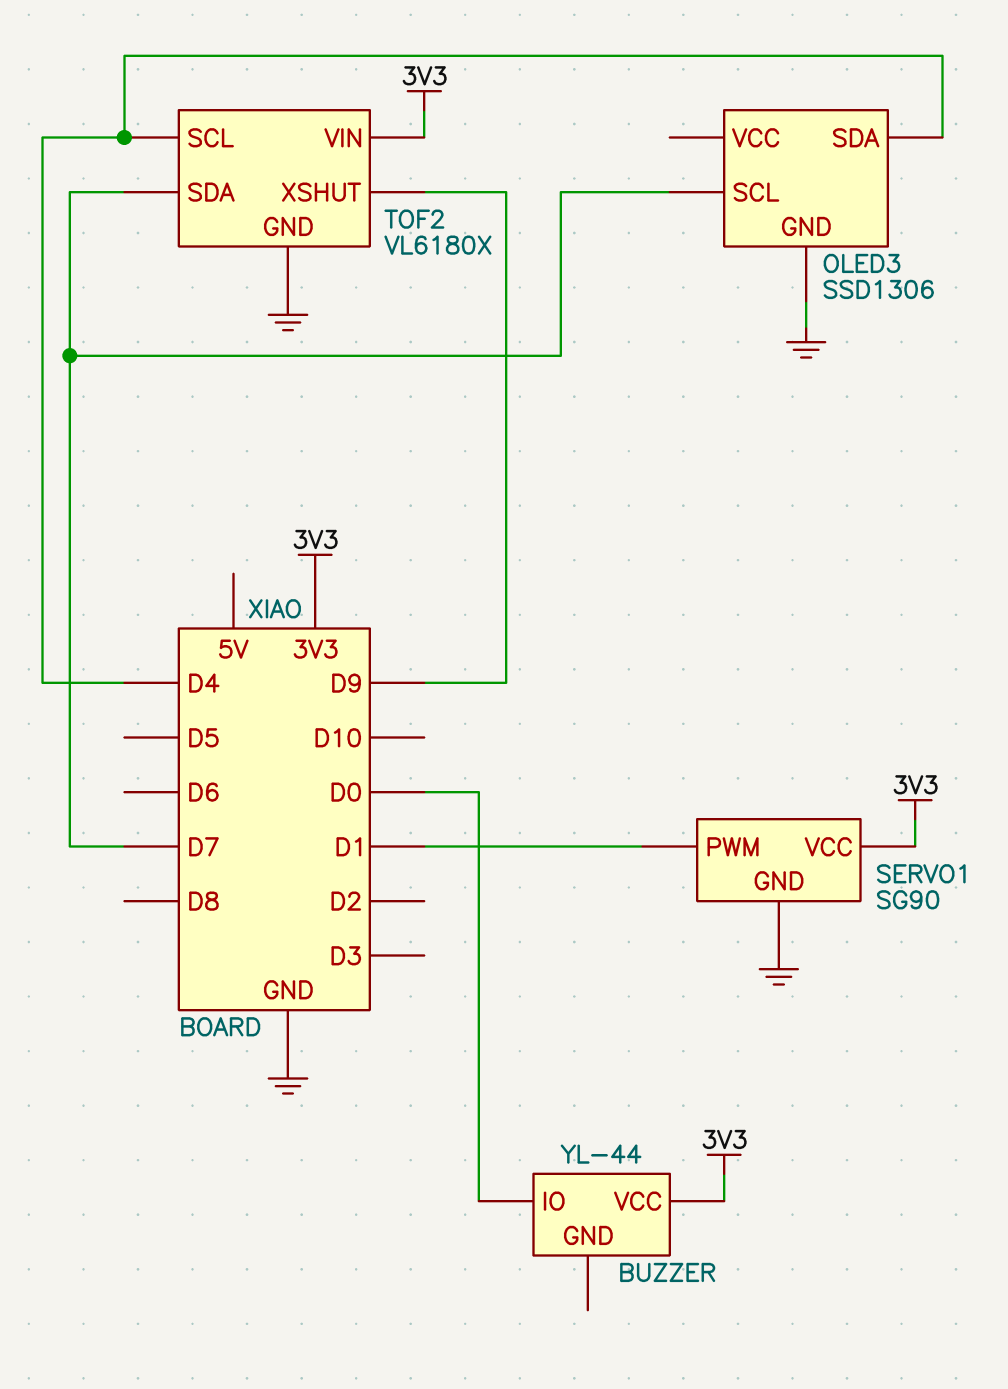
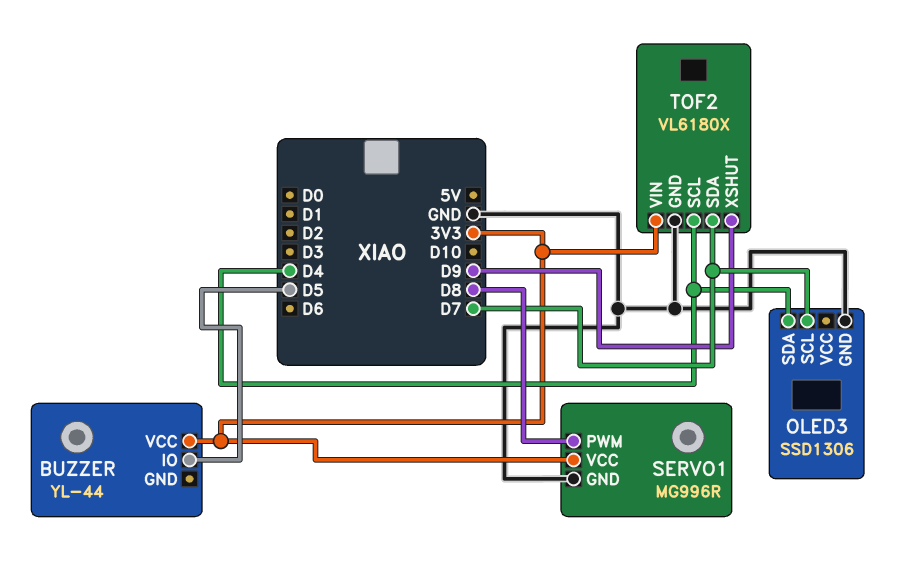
BUZZER pin IO: D0 -> D5
SERVO1: SG90 -> MG996R
SERVO1 pin PWM: D1 -> D8

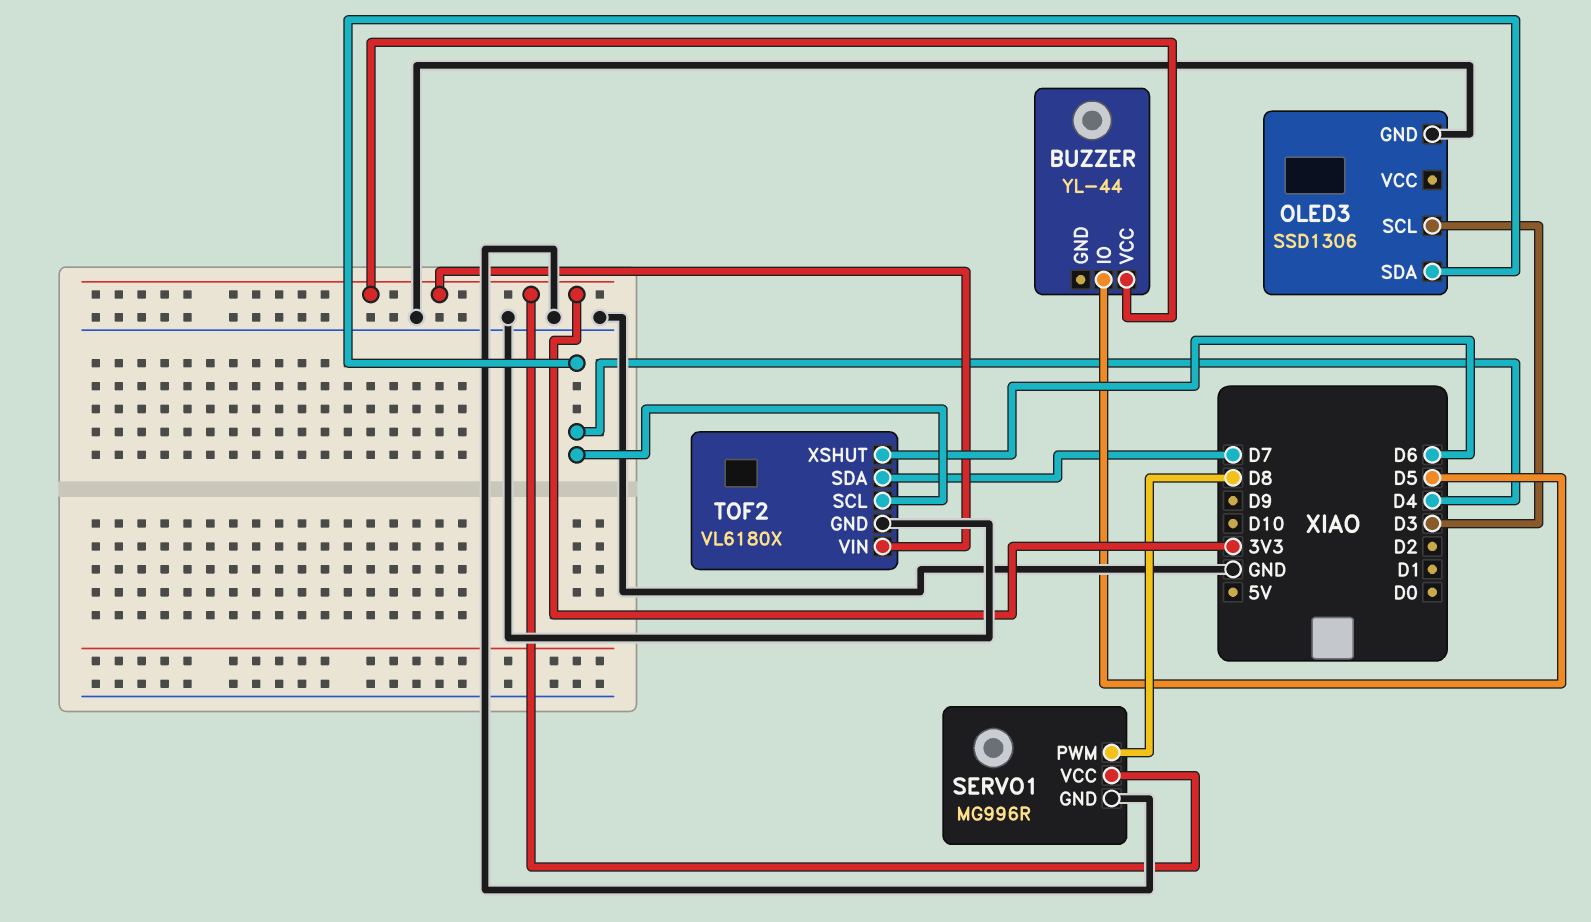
OLED3 pin SCL: D7 -> D3
TOF2 pin XSHUT: D9 -> D6

